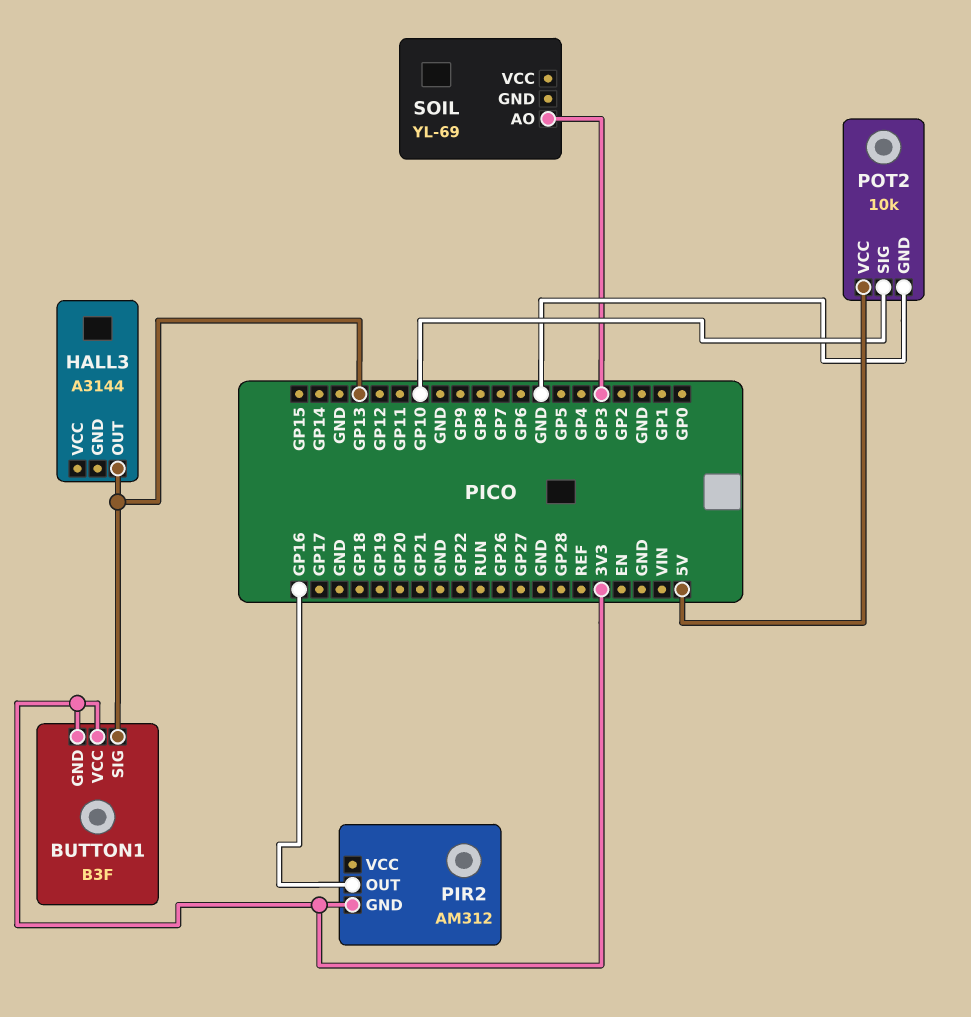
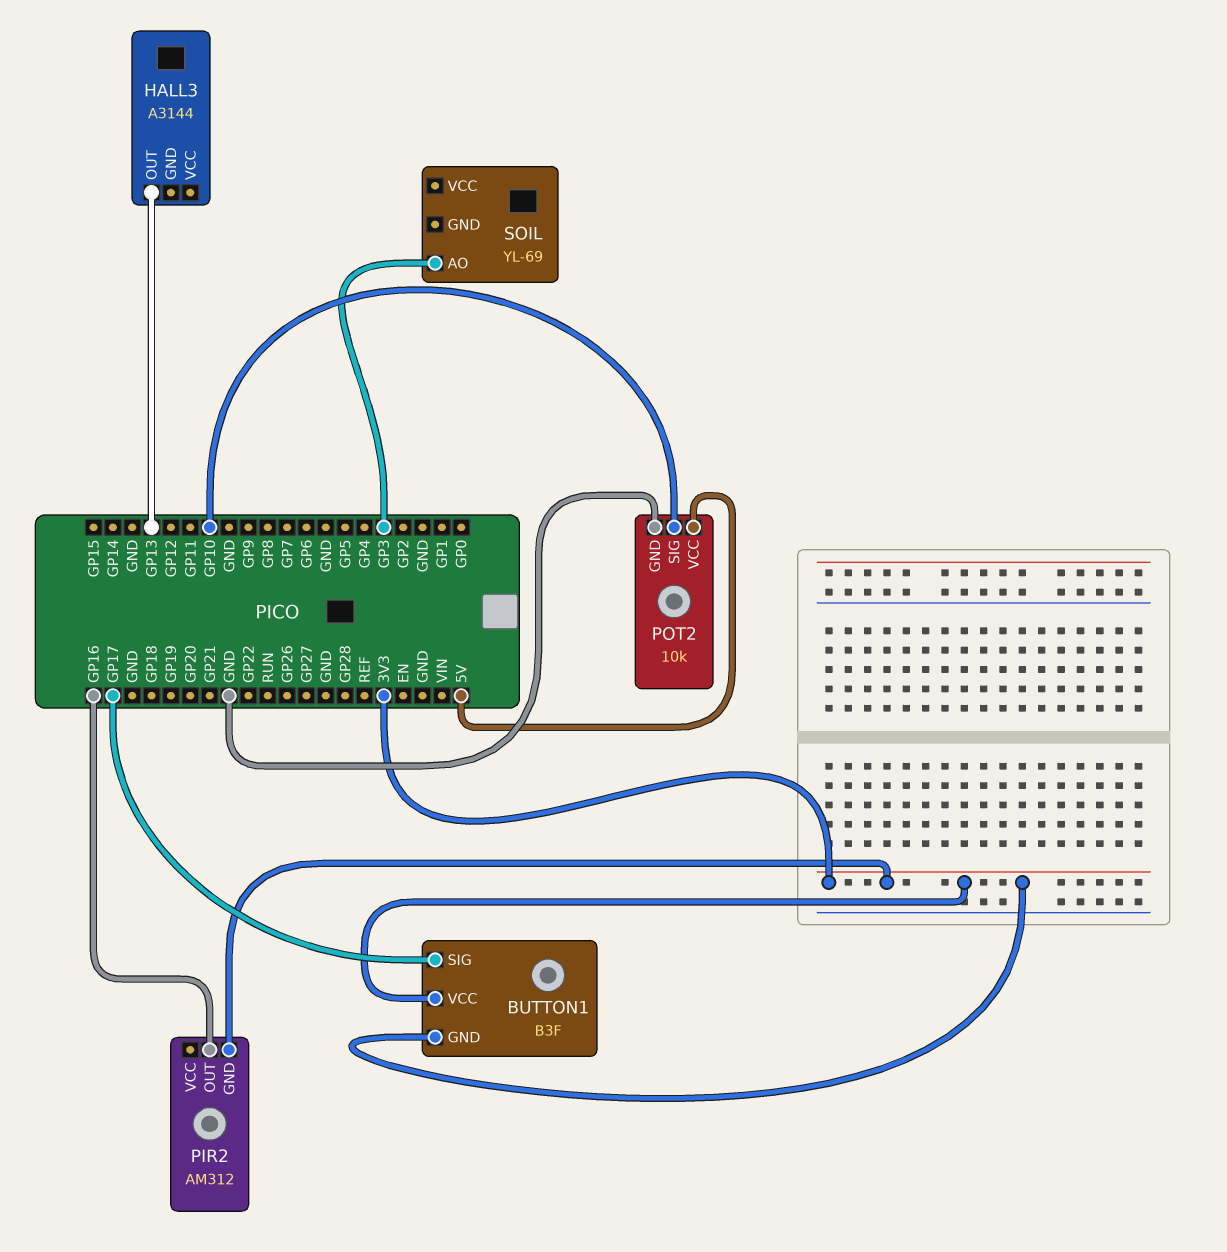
BUTTON1 pin SIG: GP13 -> GP17

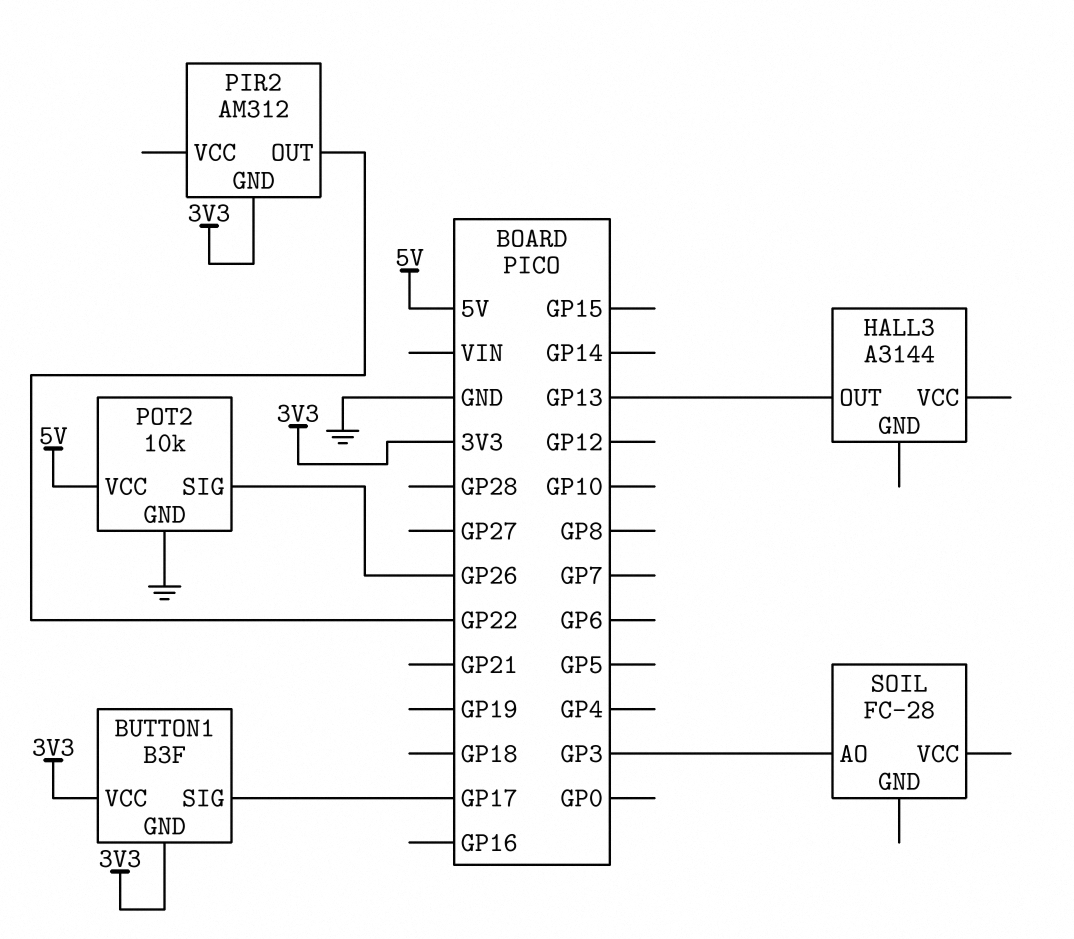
PIR2 pin OUT: GP16 -> GP22
POT2 pin SIG: GP10 -> GP26
SOIL: YL-69 -> FC-28

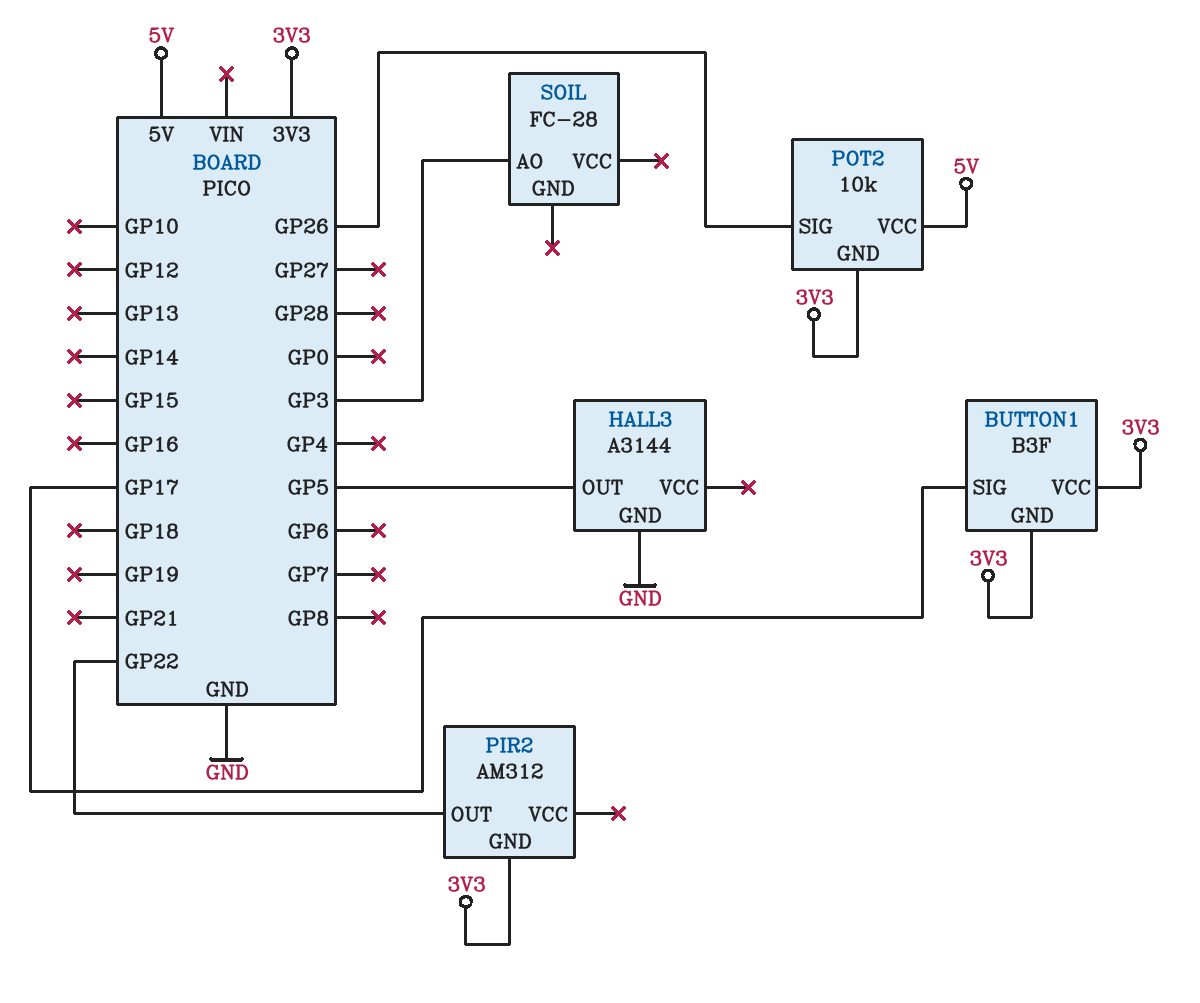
HALL3 pin GND: none -> GND
HALL3 pin OUT: GP13 -> GP5
POT2 pin GND: GND -> 3V3

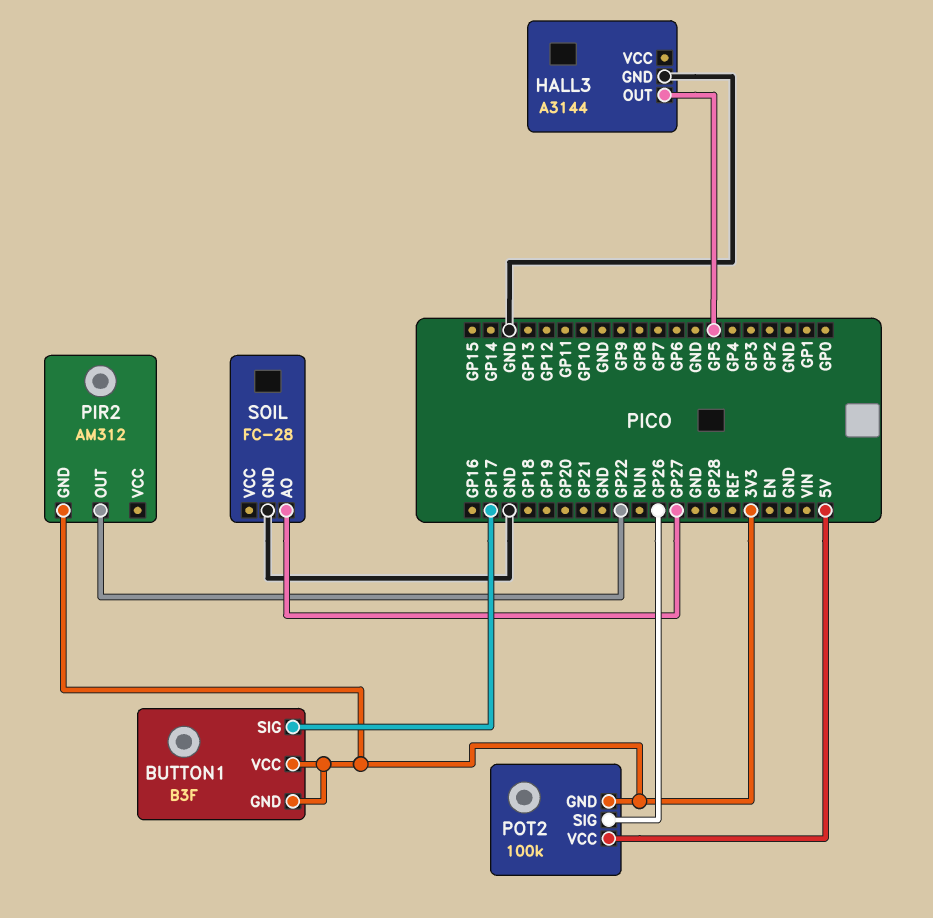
POT2: 10k -> 100k
SOIL pin AO: GP3 -> GP27
SOIL pin GND: none -> GND

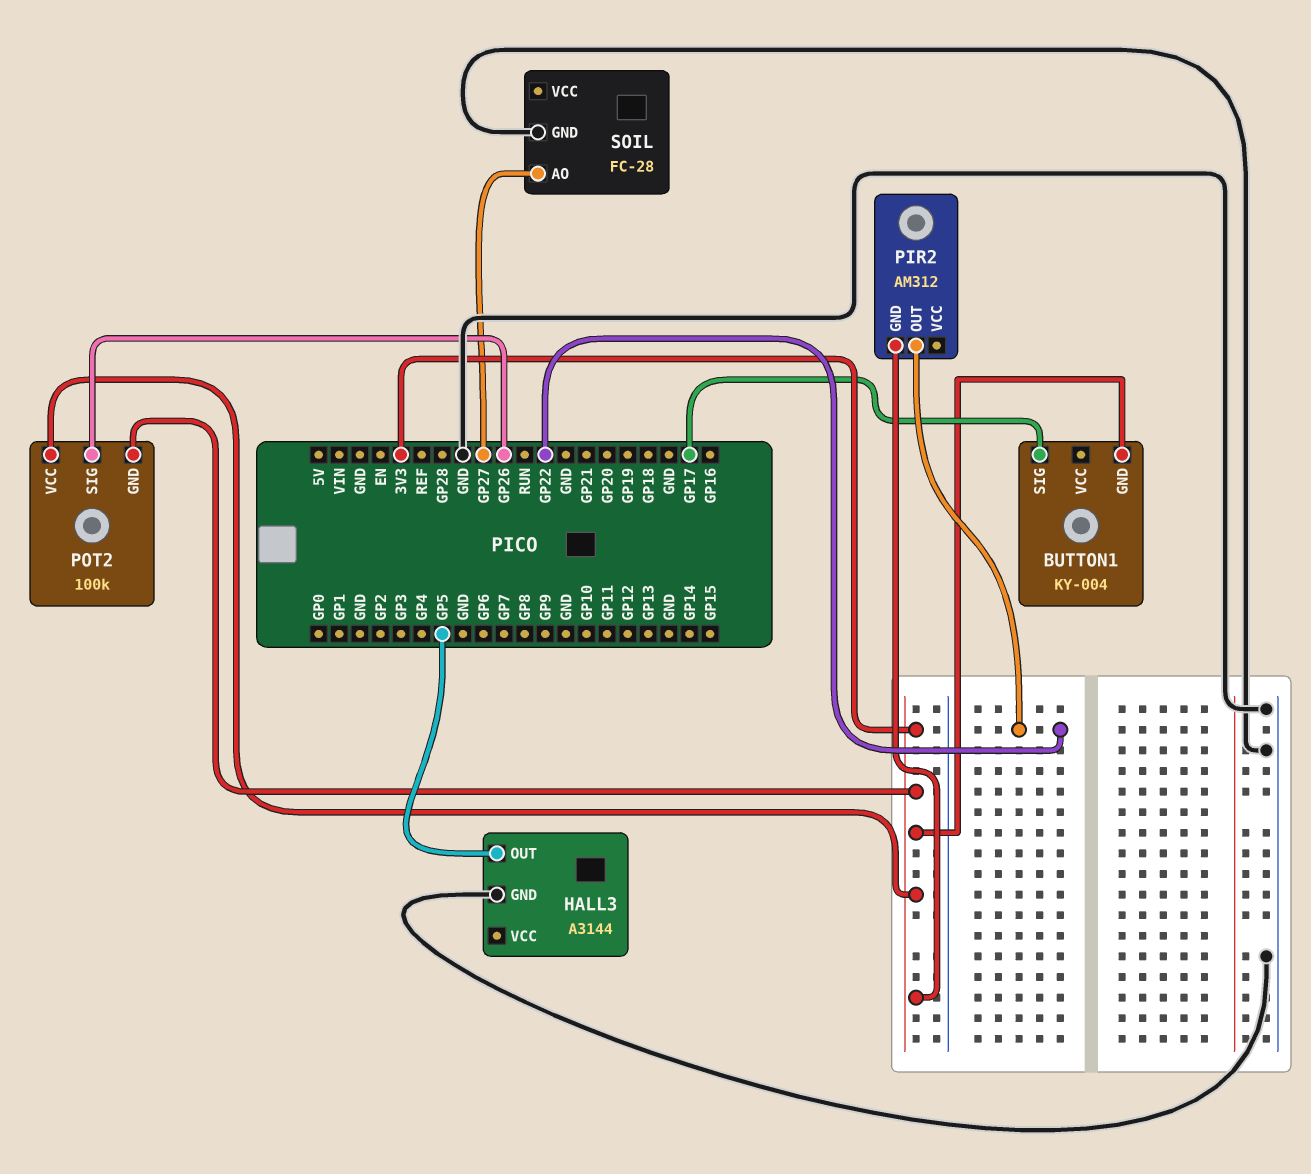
BUTTON1: B3F -> KY-004
BUTTON1 pin VCC: 3V3 -> none
POT2 pin VCC: 5V -> 3V3

